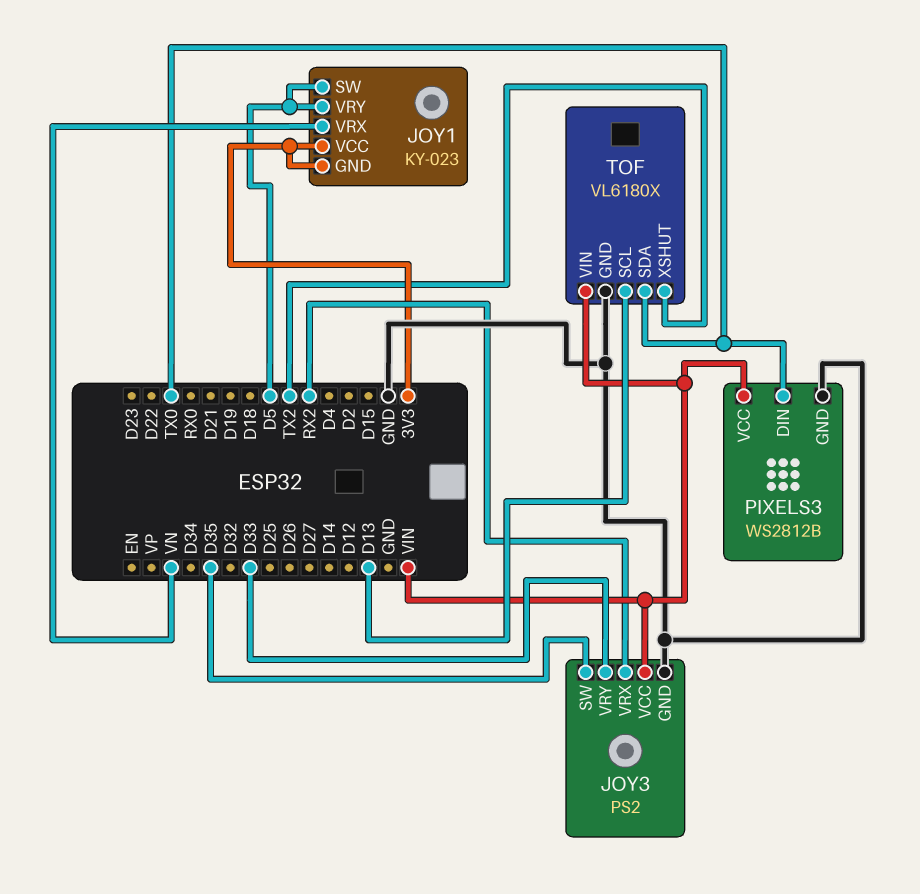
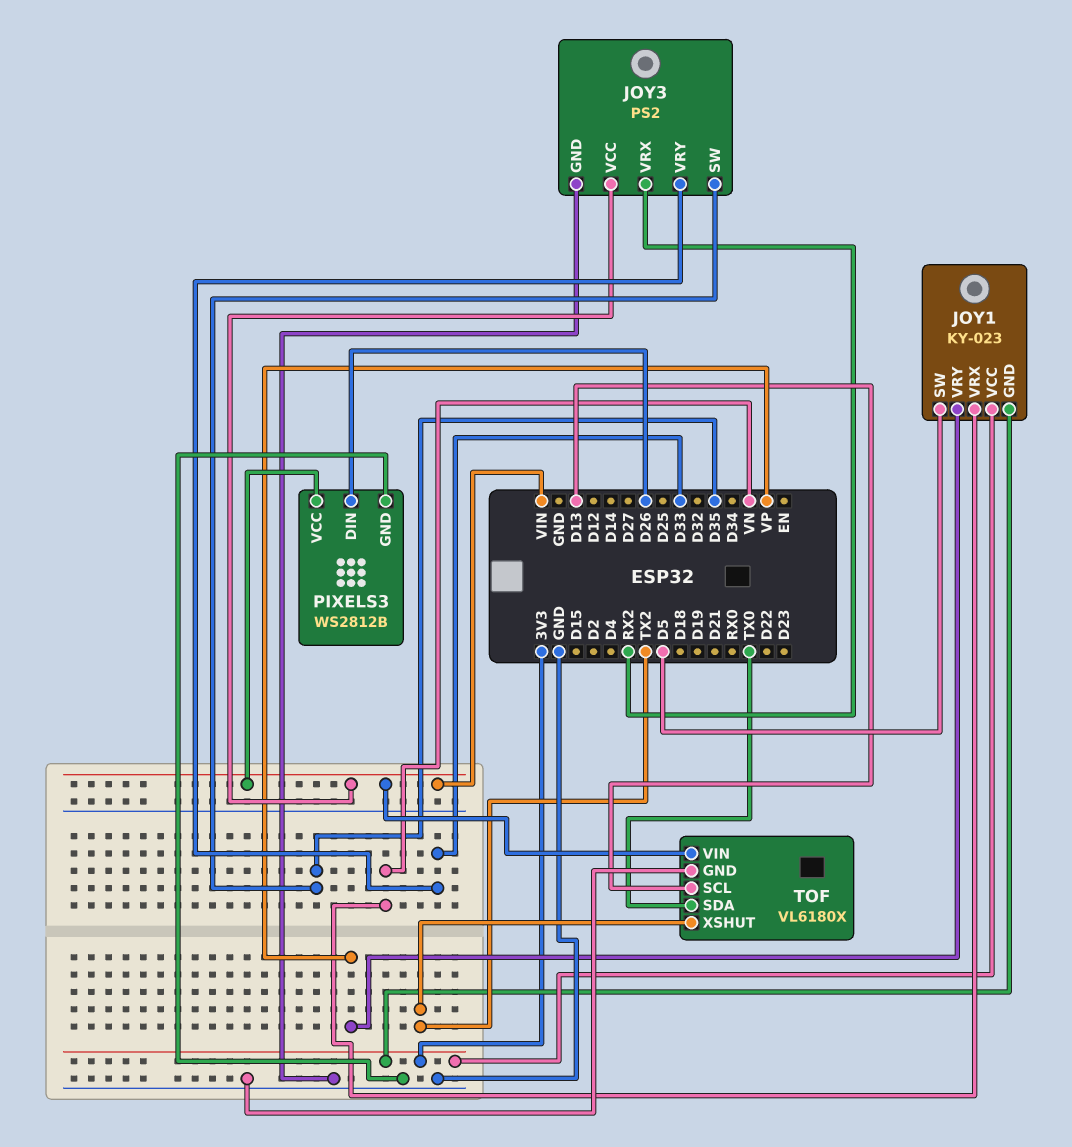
JOY1 pin VRY: D5 -> VP
PIXELS3 pin DIN: TX0 -> D26

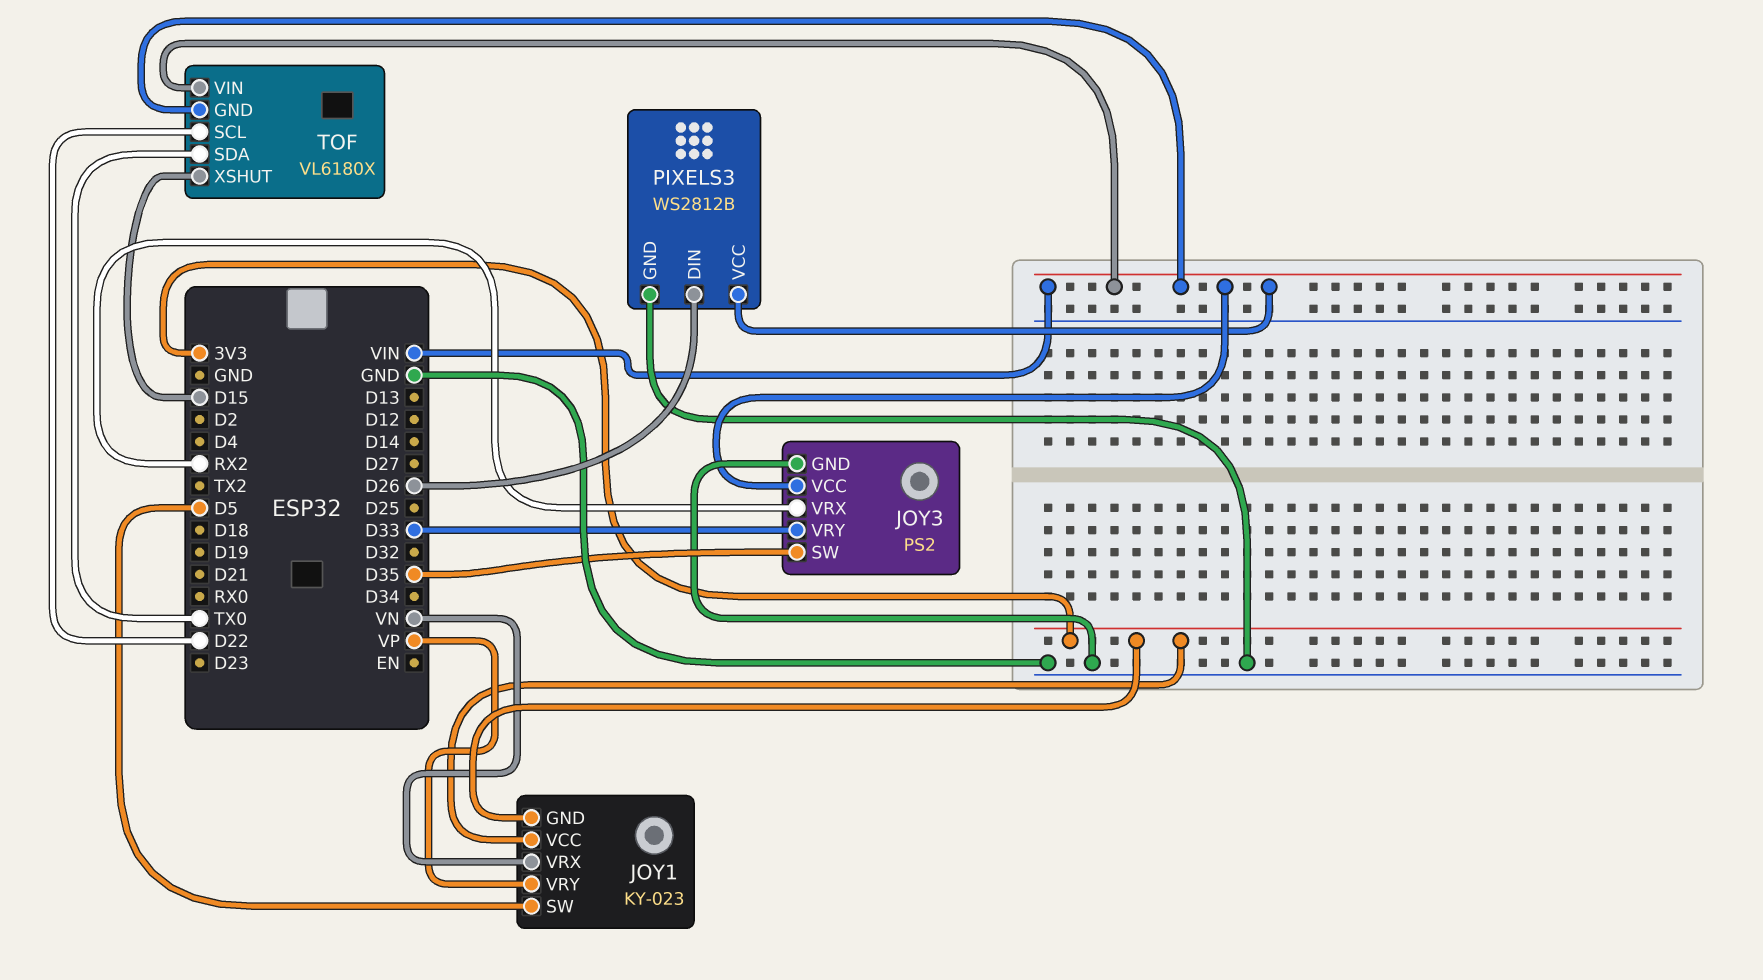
TOF pin GND: GND -> VIN
TOF pin SCL: D13 -> D22
TOF pin XSHUT: TX2 -> D15

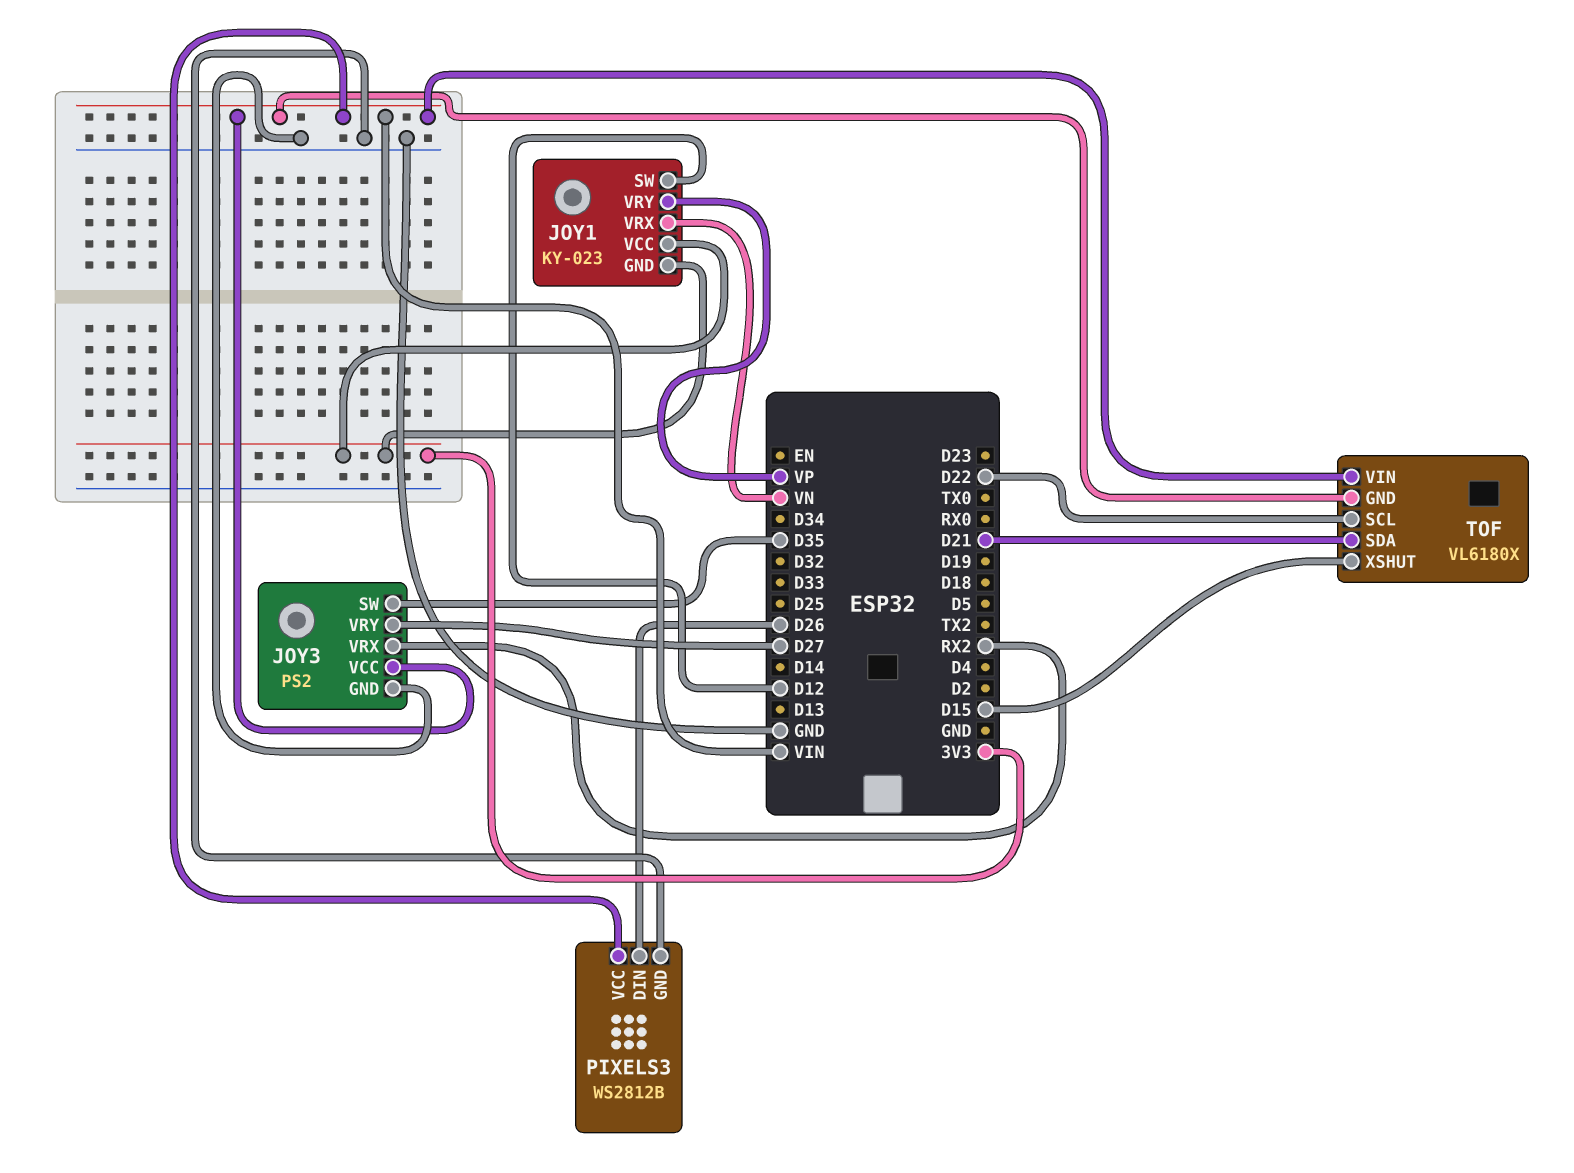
JOY1 pin SW: D5 -> D12
JOY3 pin VRY: D33 -> D27
TOF pin SDA: TX0 -> D21

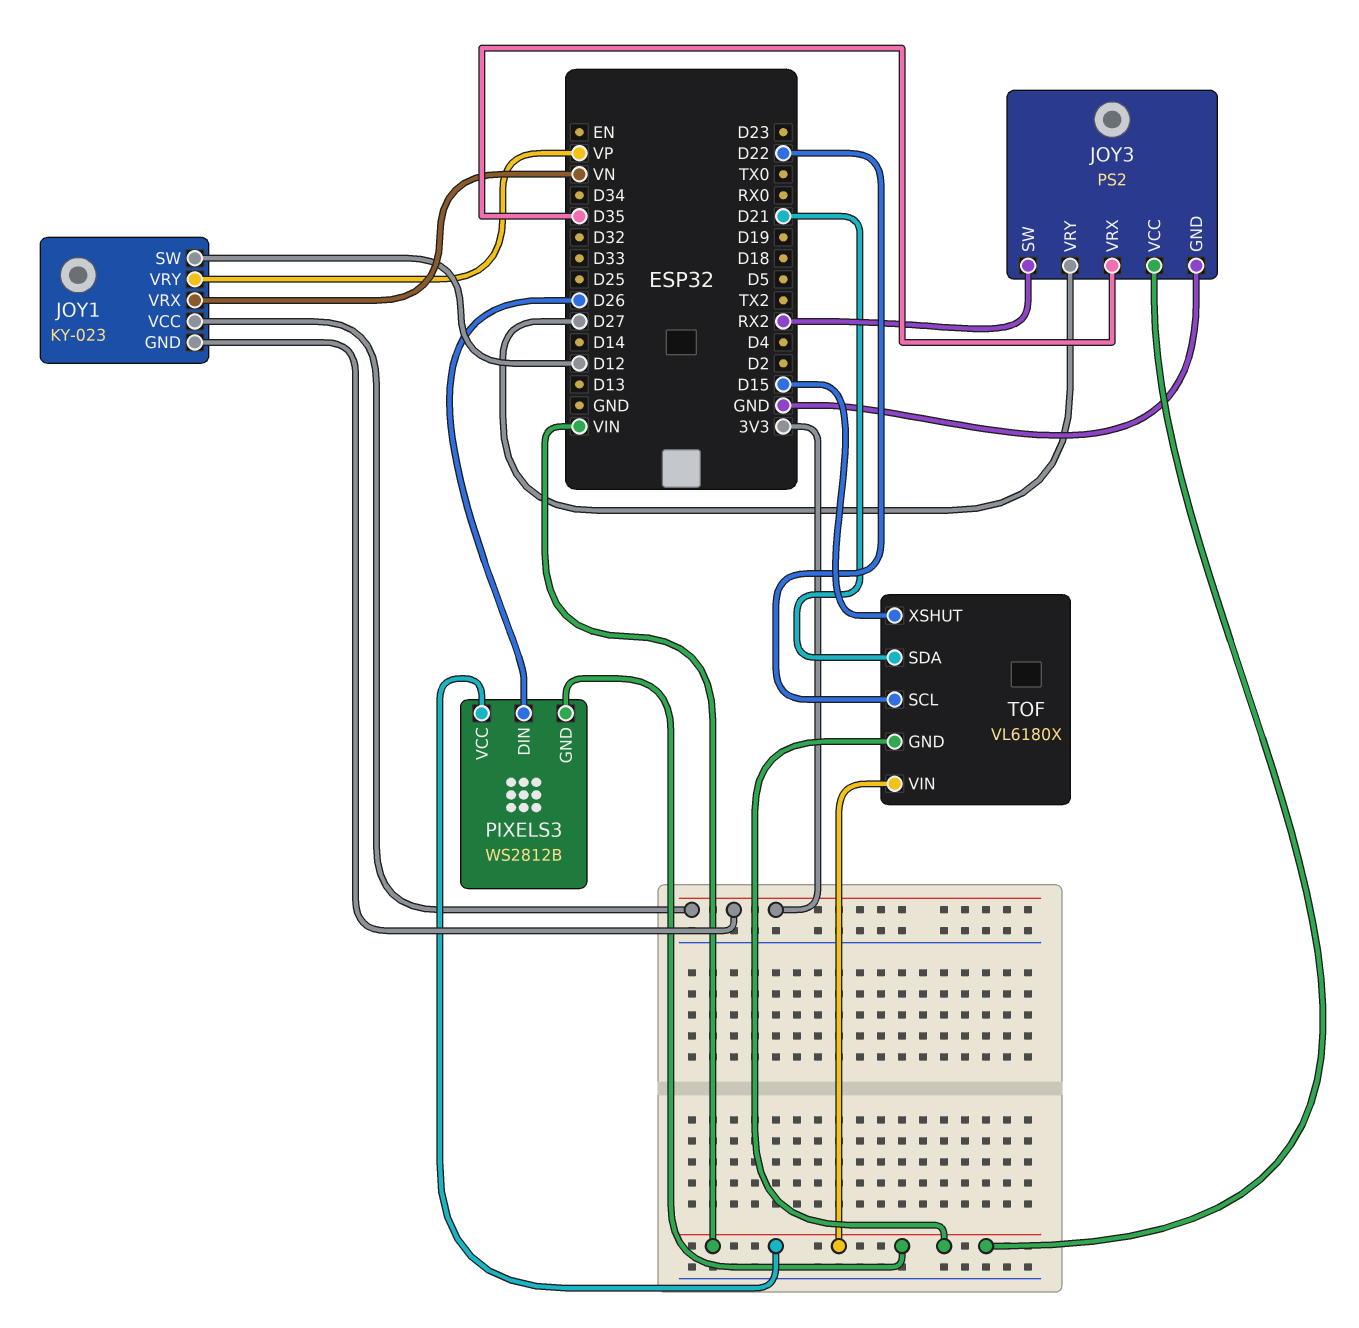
JOY3 pin SW: D35 -> RX2
JOY3 pin VRX: RX2 -> D35
PIXELS3 pin GND: GND -> VIN

